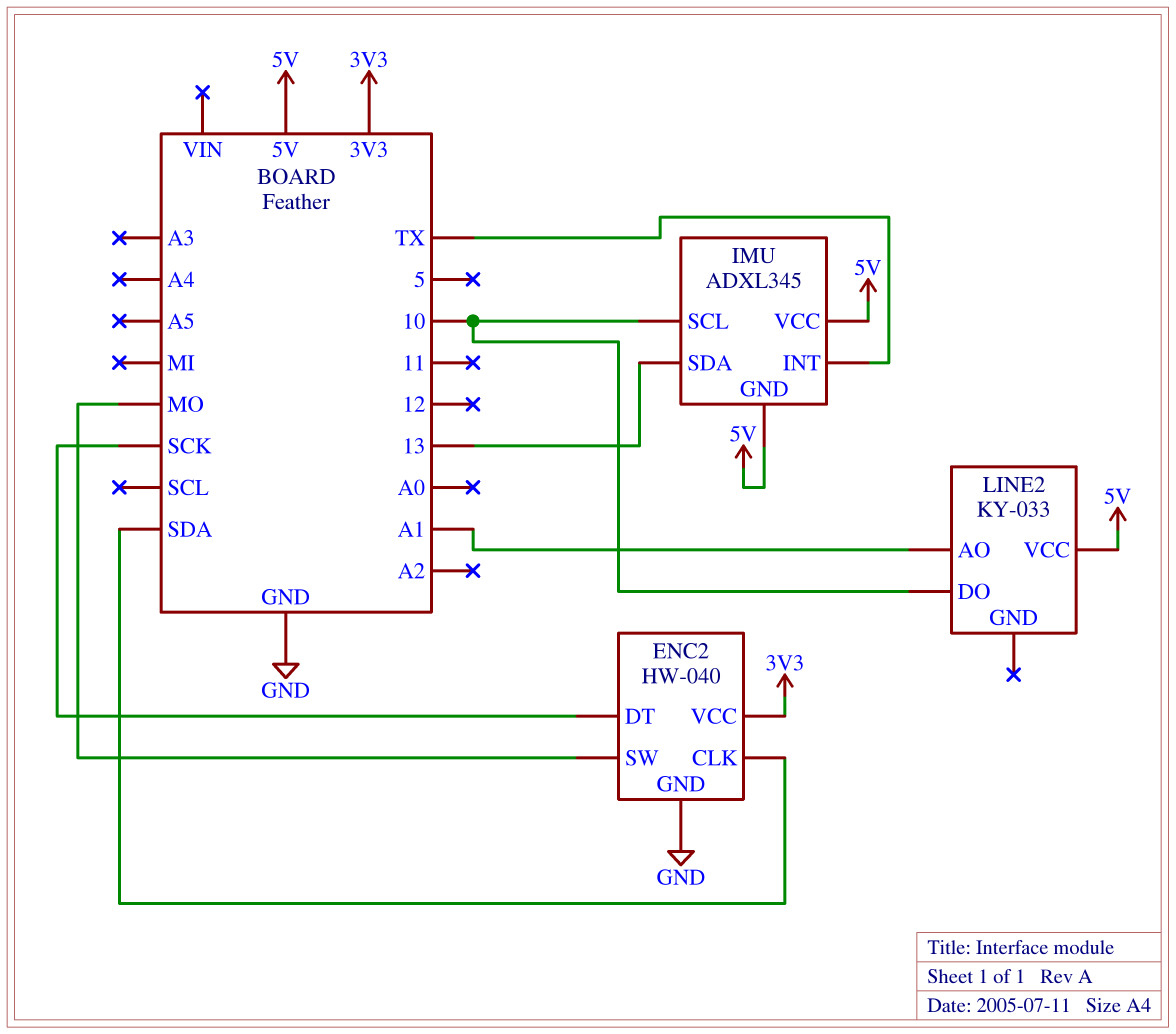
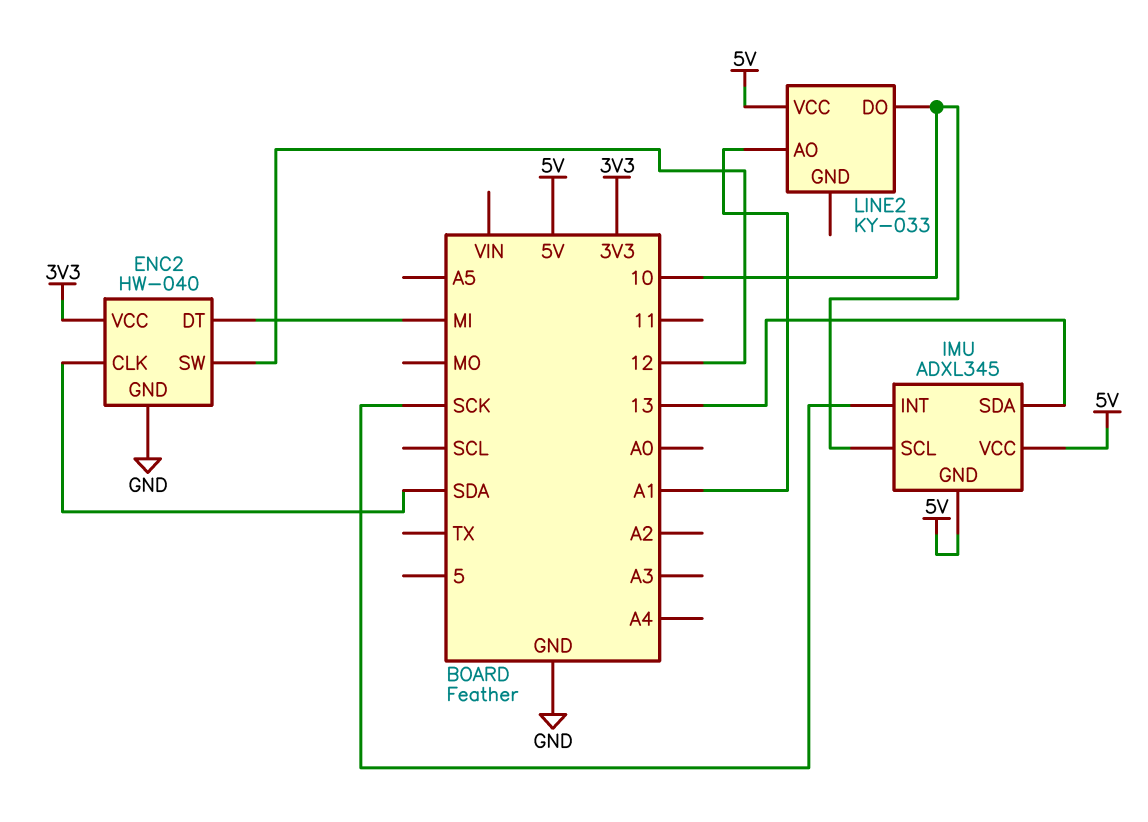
ENC2 pin DT: SCK -> MI
ENC2 pin SW: MO -> 12
IMU pin INT: TX -> SCK

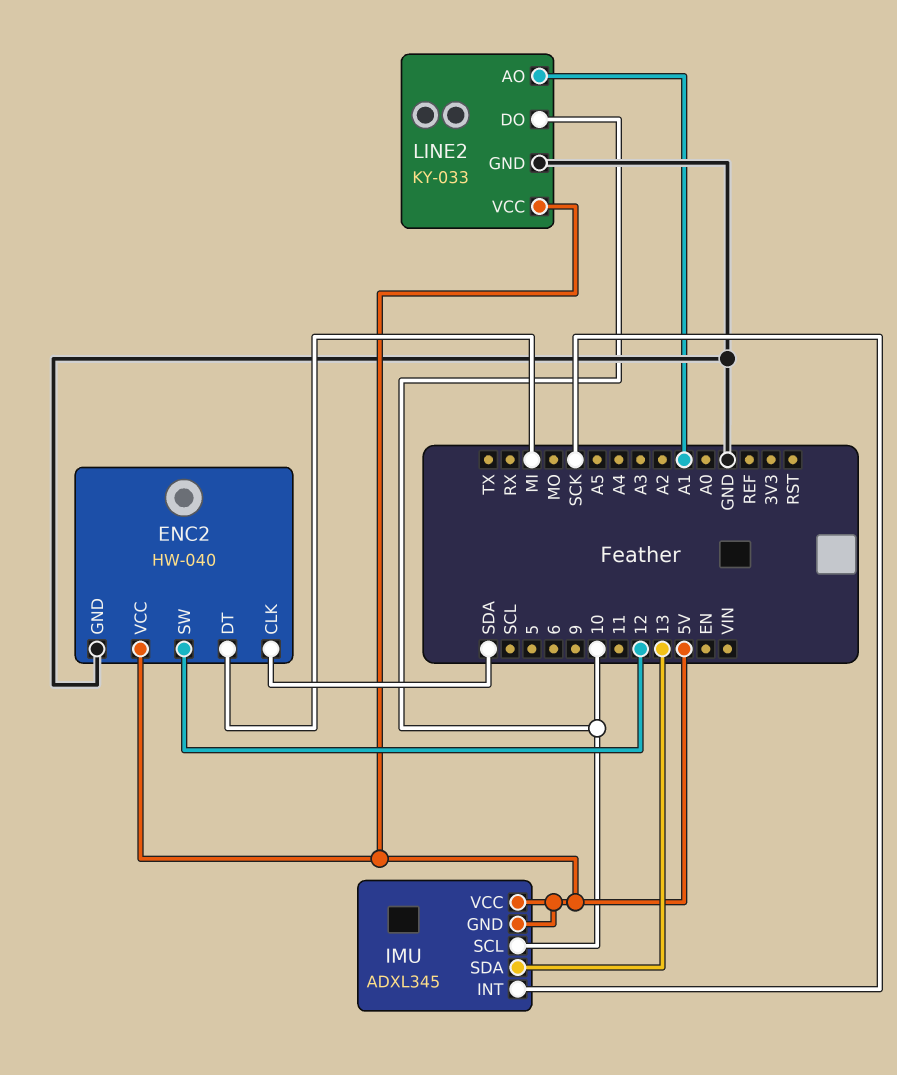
ENC2 pin VCC: 3V3 -> 5V
LINE2 pin GND: none -> GND

